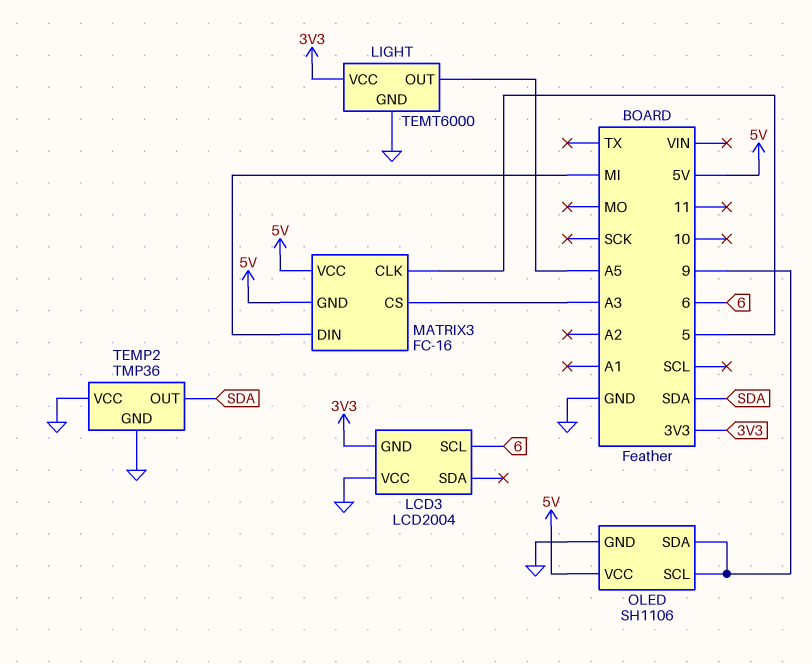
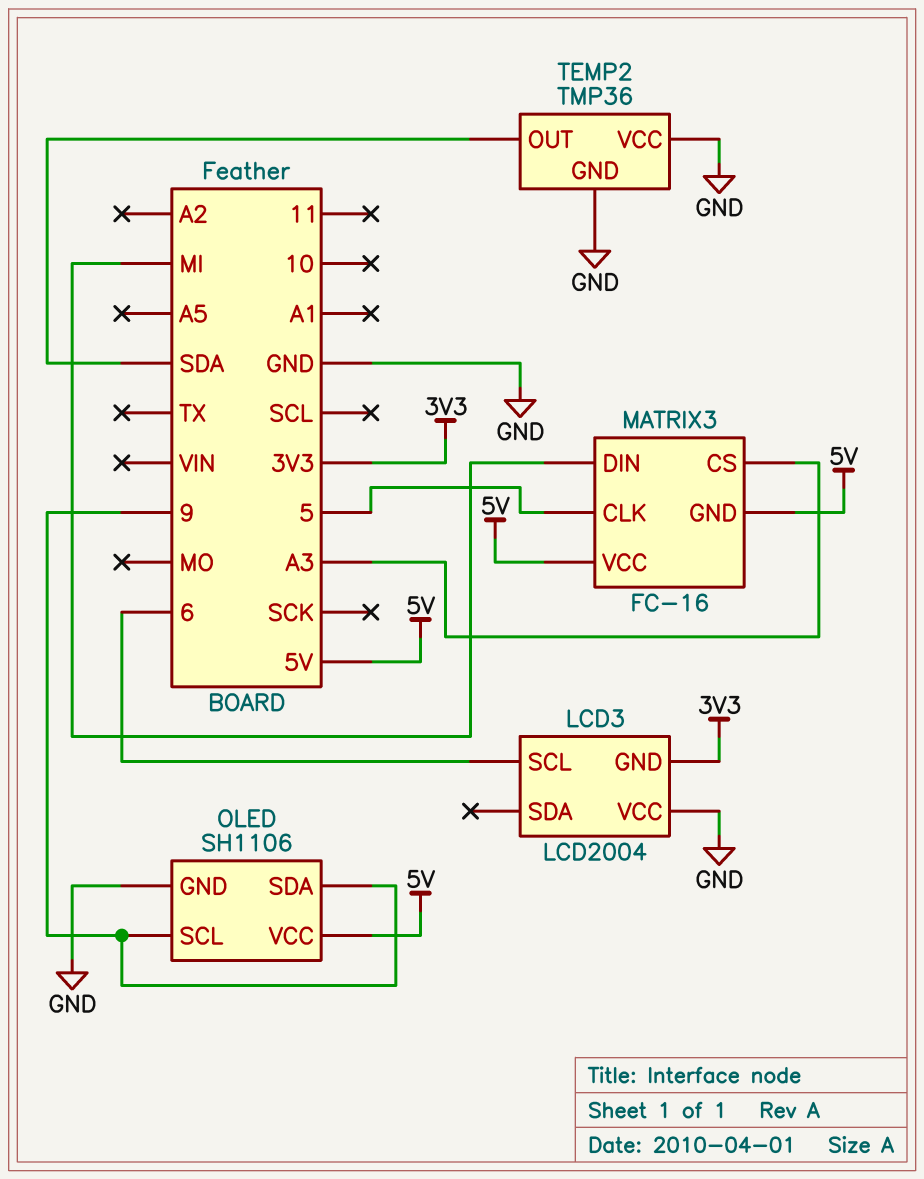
LIGHT: TEMT6000 -> none
LIGHT pin GND: GND -> none
LIGHT pin OUT: A5 -> none
LIGHT pin VCC: 3V3 -> none

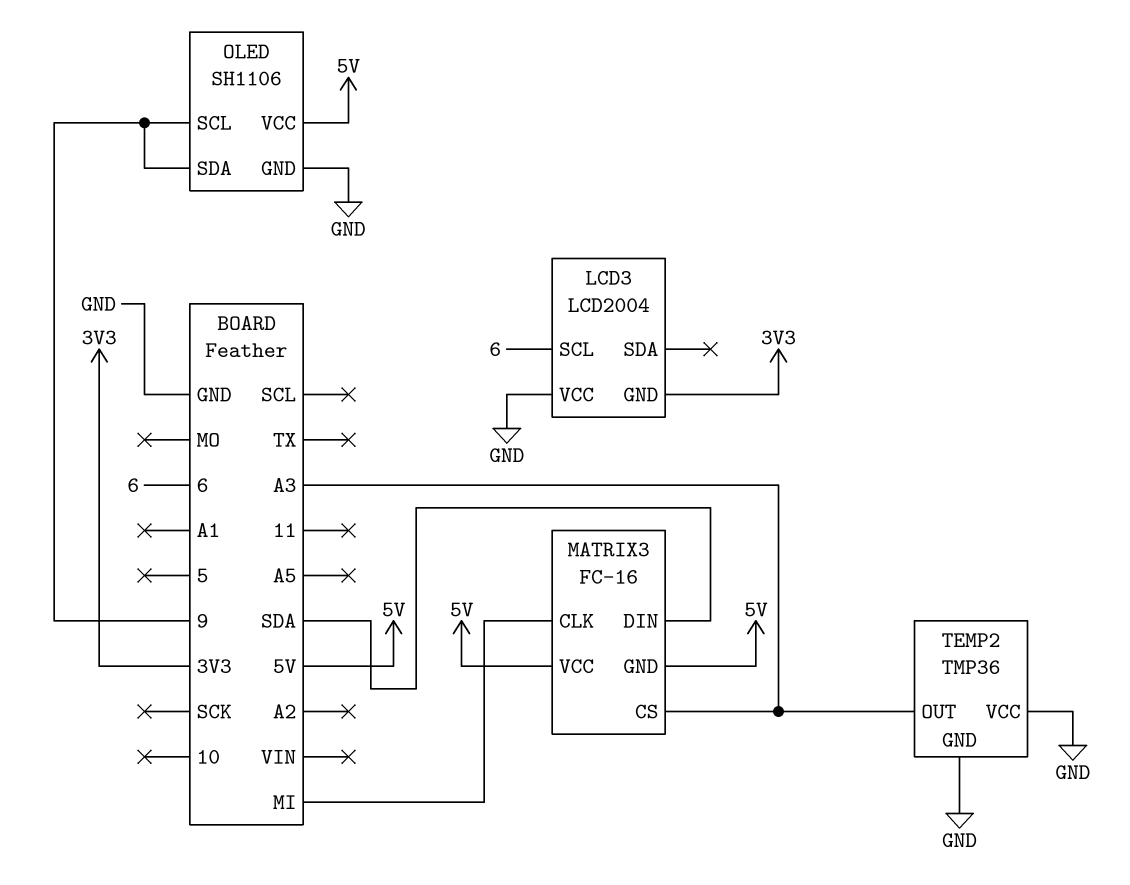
MATRIX3 pin CLK: 5 -> MI
MATRIX3 pin DIN: MI -> SDA
TEMP2 pin OUT: SDA -> A3

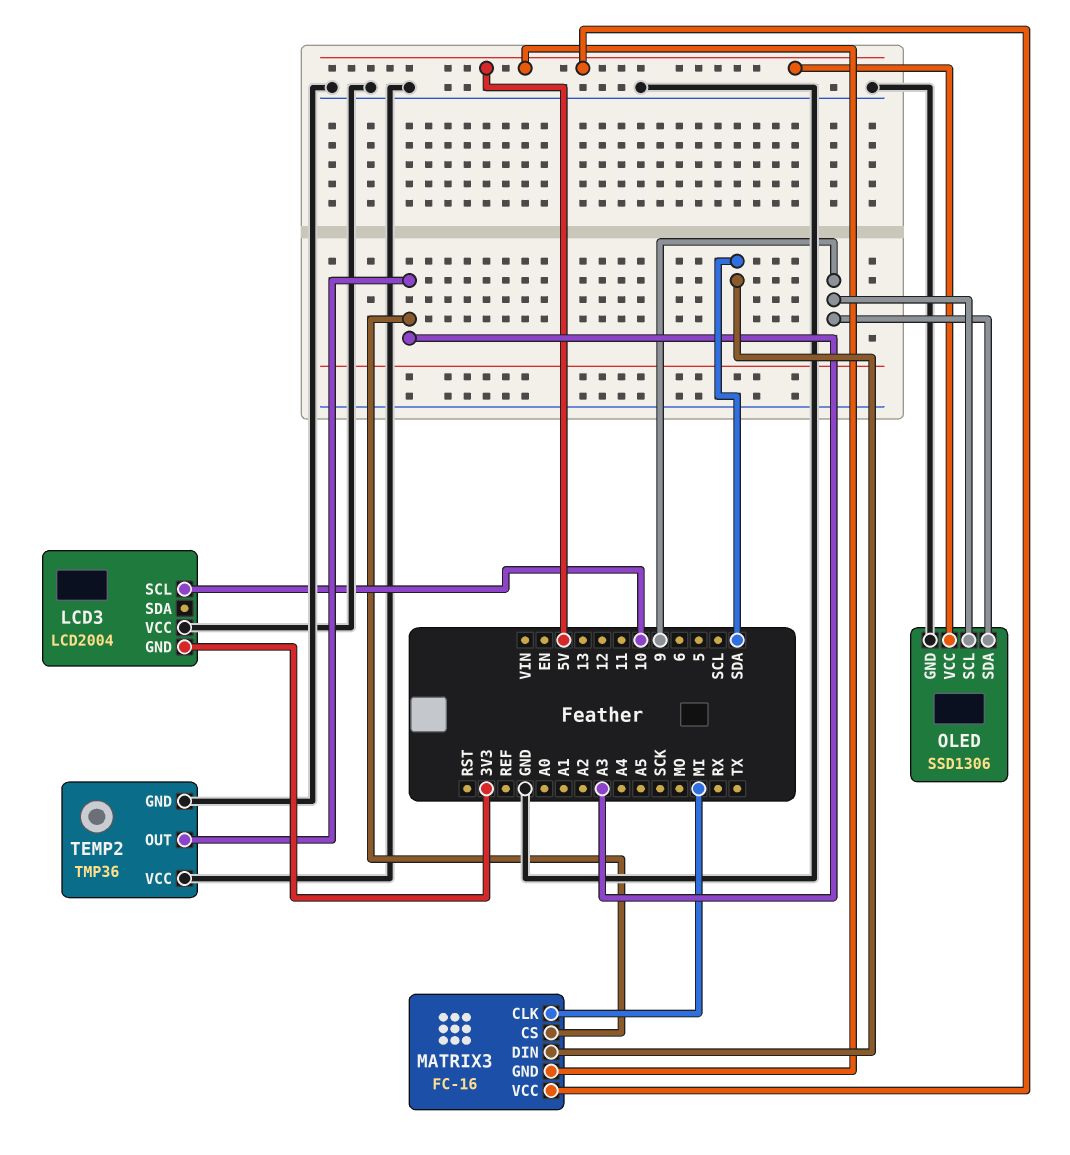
LCD3 pin SCL: 6 -> 10
OLED: SH1106 -> SSD1306

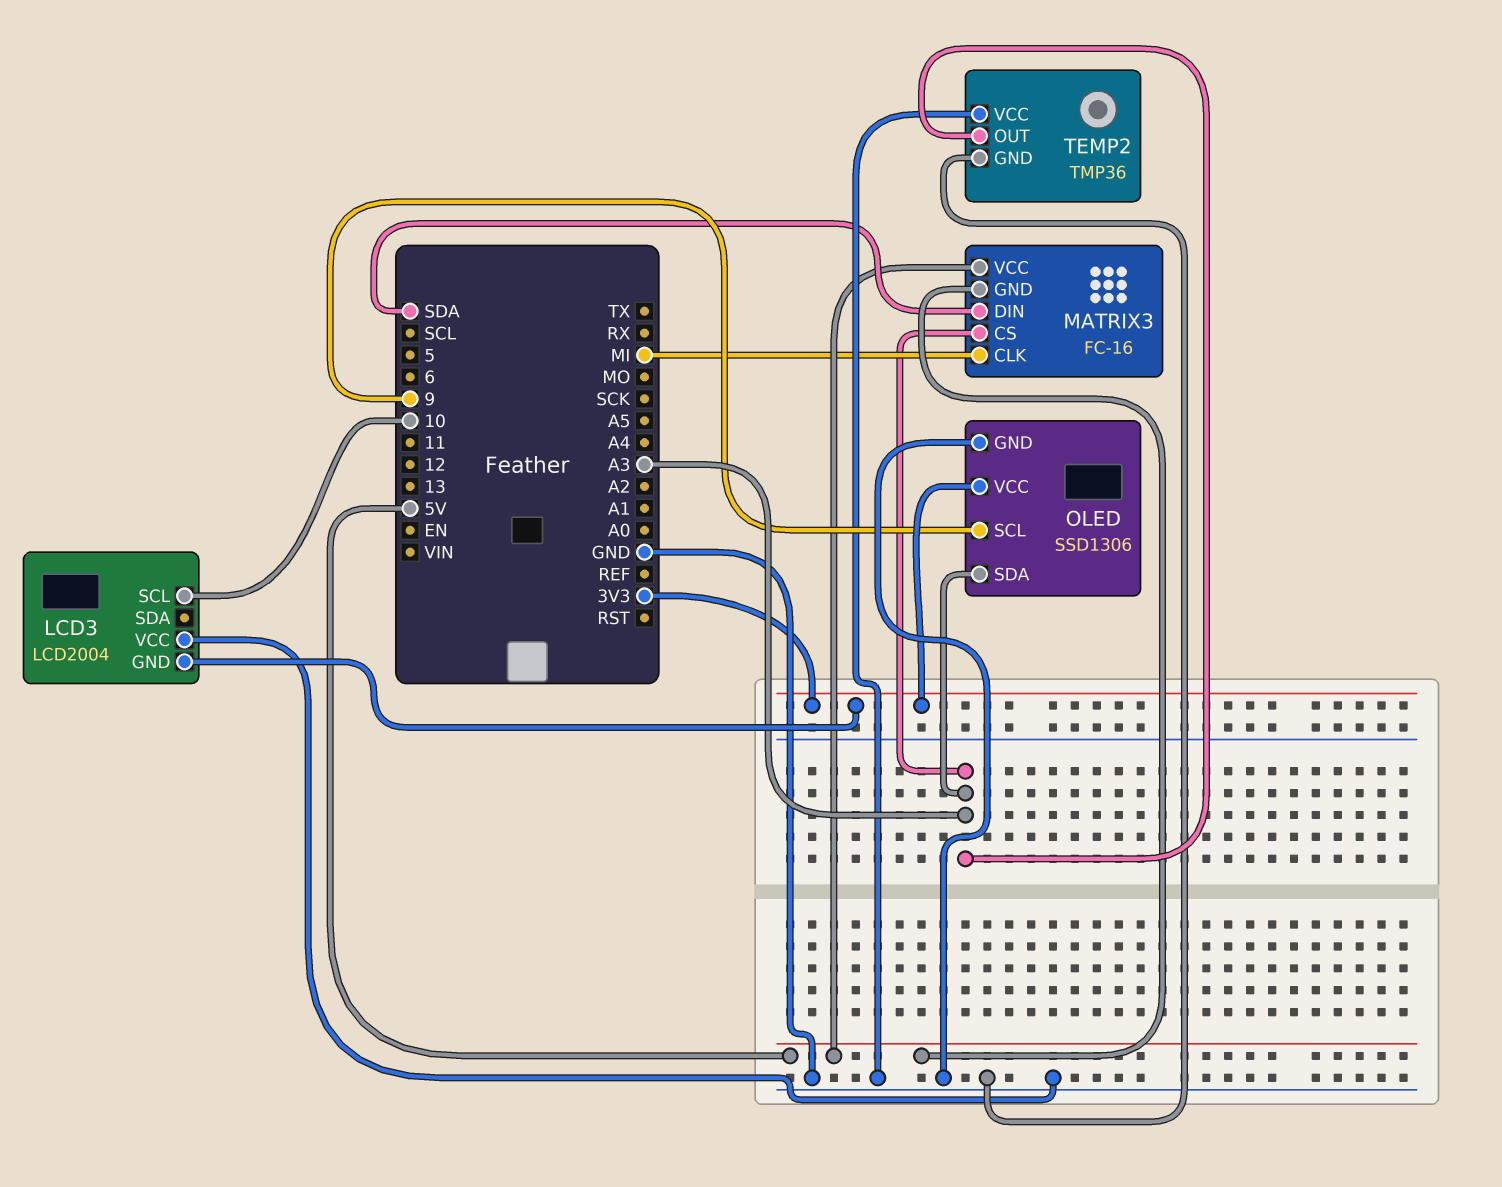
OLED pin SDA: 9 -> A3
OLED pin VCC: 5V -> 3V3

